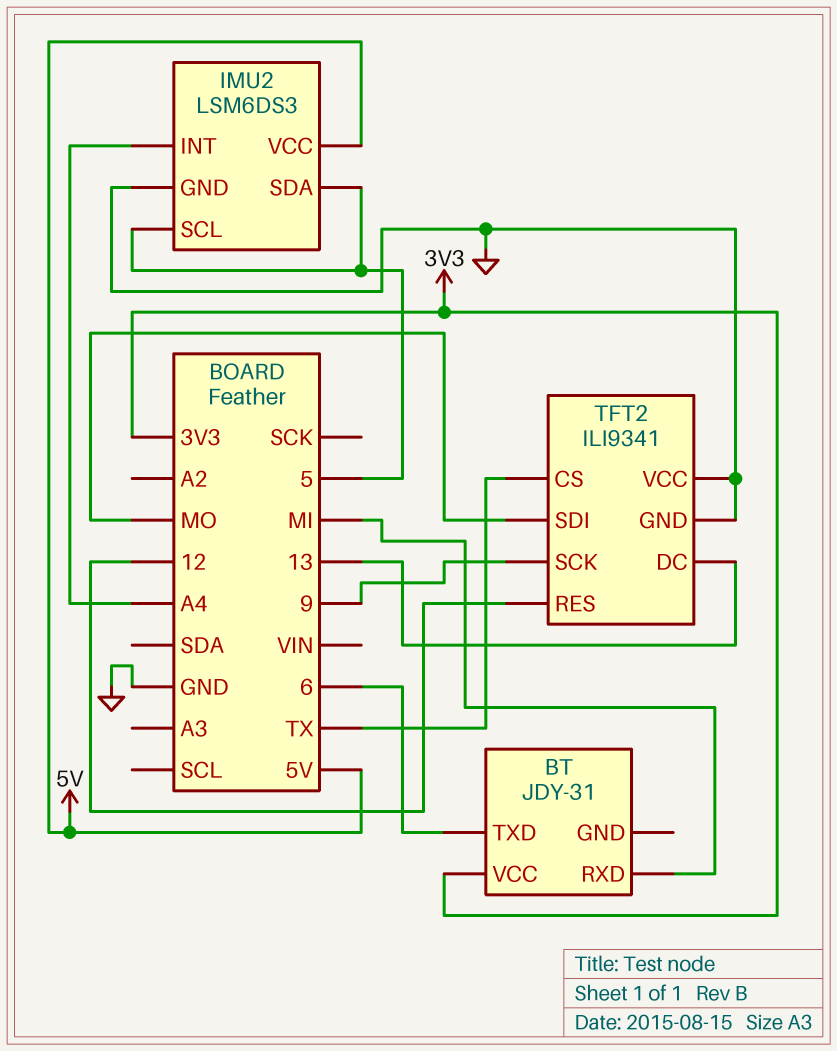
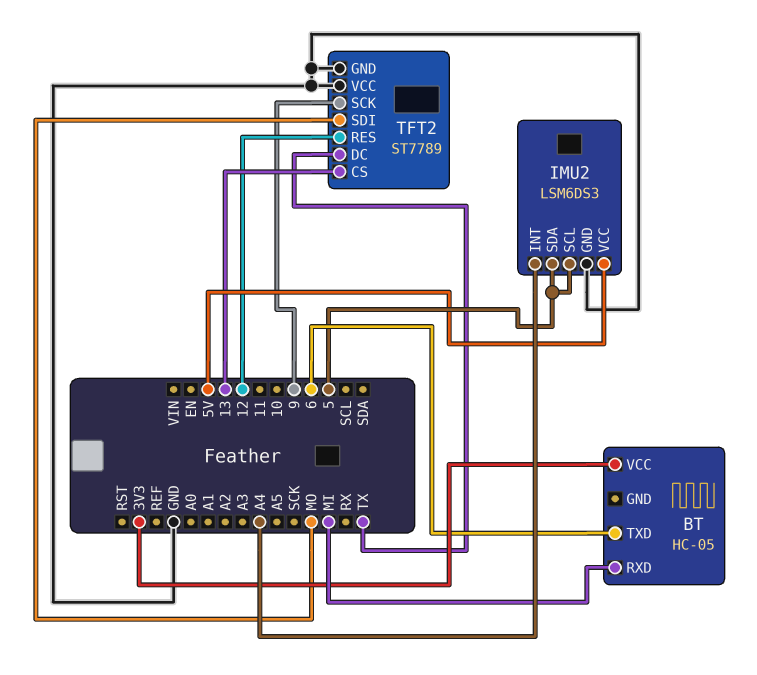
BT: JDY-31 -> HC-05
TFT2: ILI9341 -> ST7789
TFT2 pin CS: TX -> 13
TFT2 pin DC: 13 -> TX

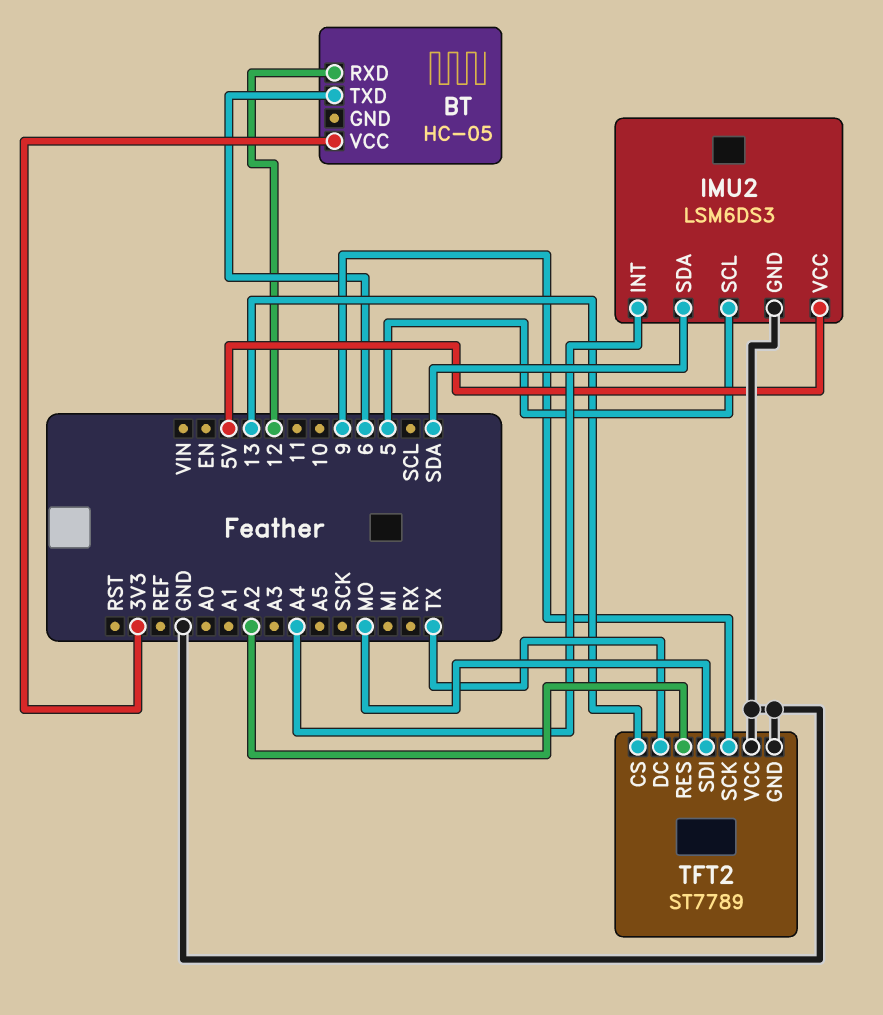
BT pin RXD: MI -> 12
IMU2 pin SDA: 5 -> SDA
TFT2 pin RES: 12 -> A2

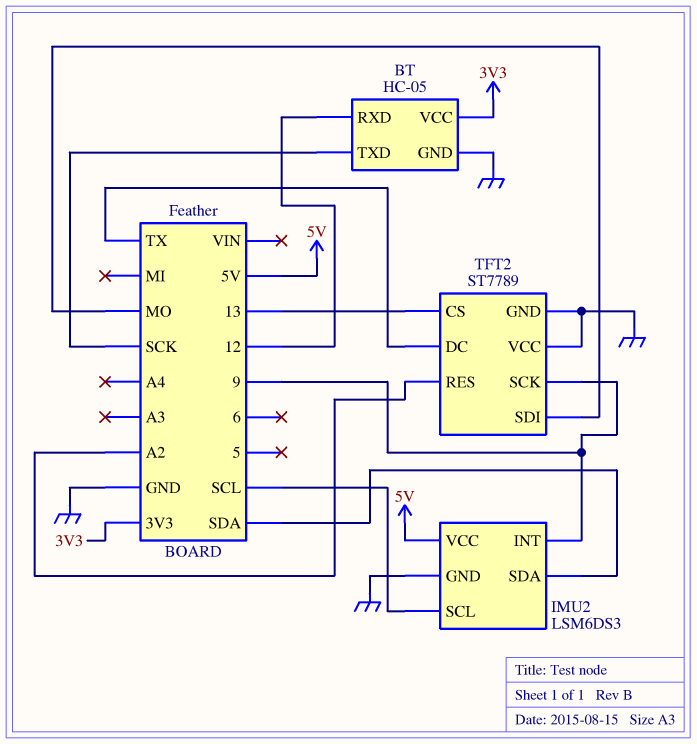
BT pin GND: none -> GND
BT pin TXD: 6 -> SCK
IMU2 pin INT: A4 -> 9
IMU2 pin SCL: 5 -> SCL

